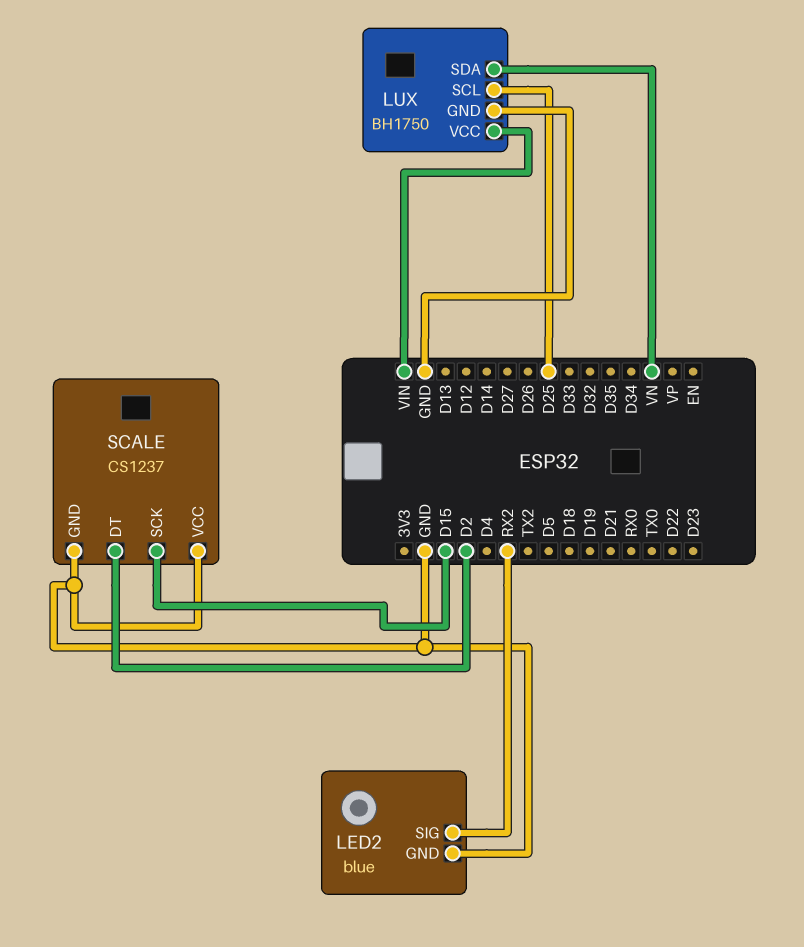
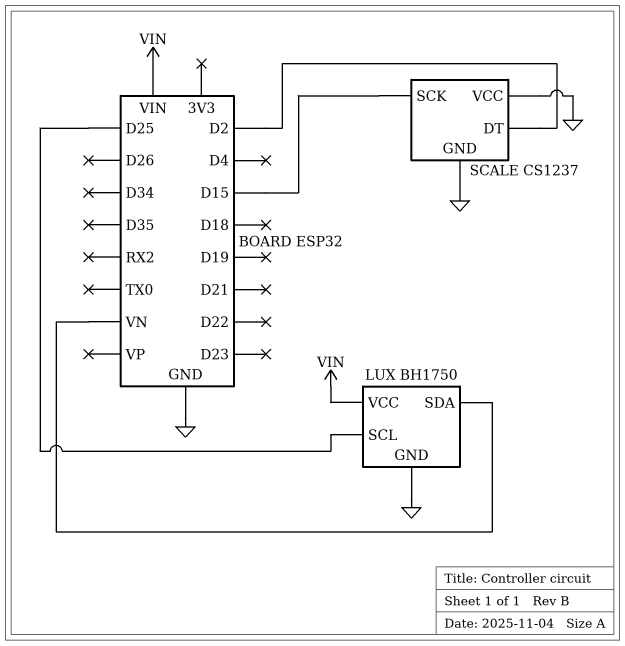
LED2: blue -> none
LED2 pin GND: GND -> none
LED2 pin SIG: RX2 -> none

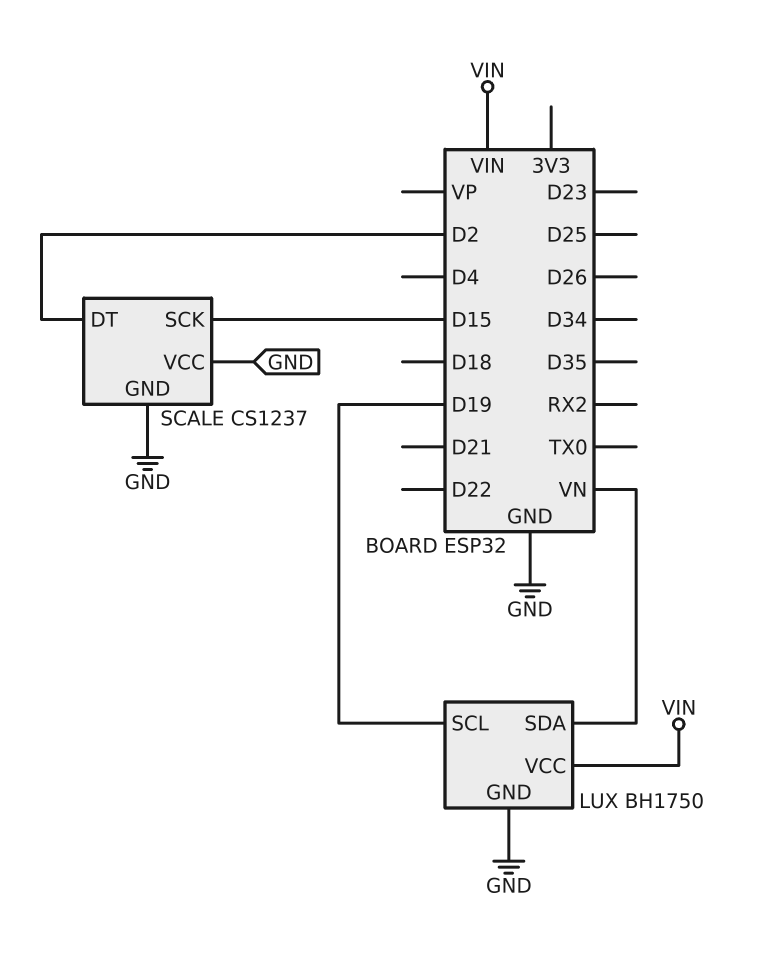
LUX pin SCL: D25 -> D19

